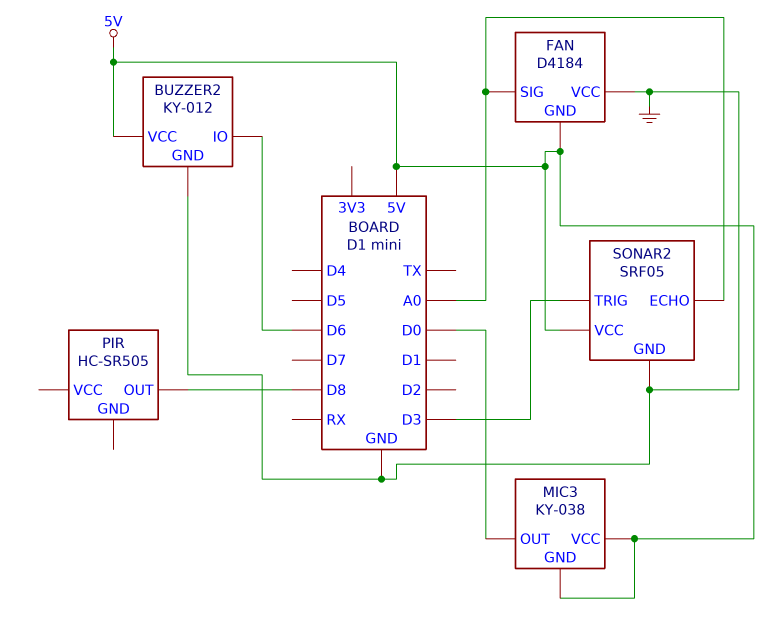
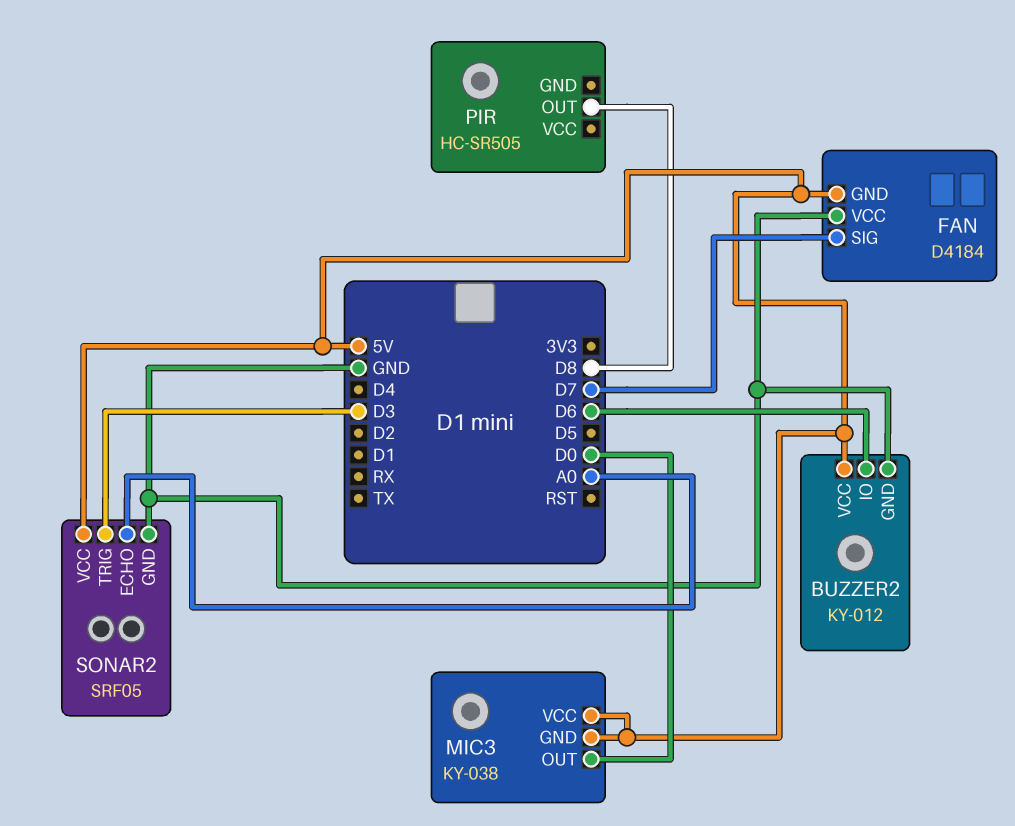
FAN pin SIG: A0 -> D7

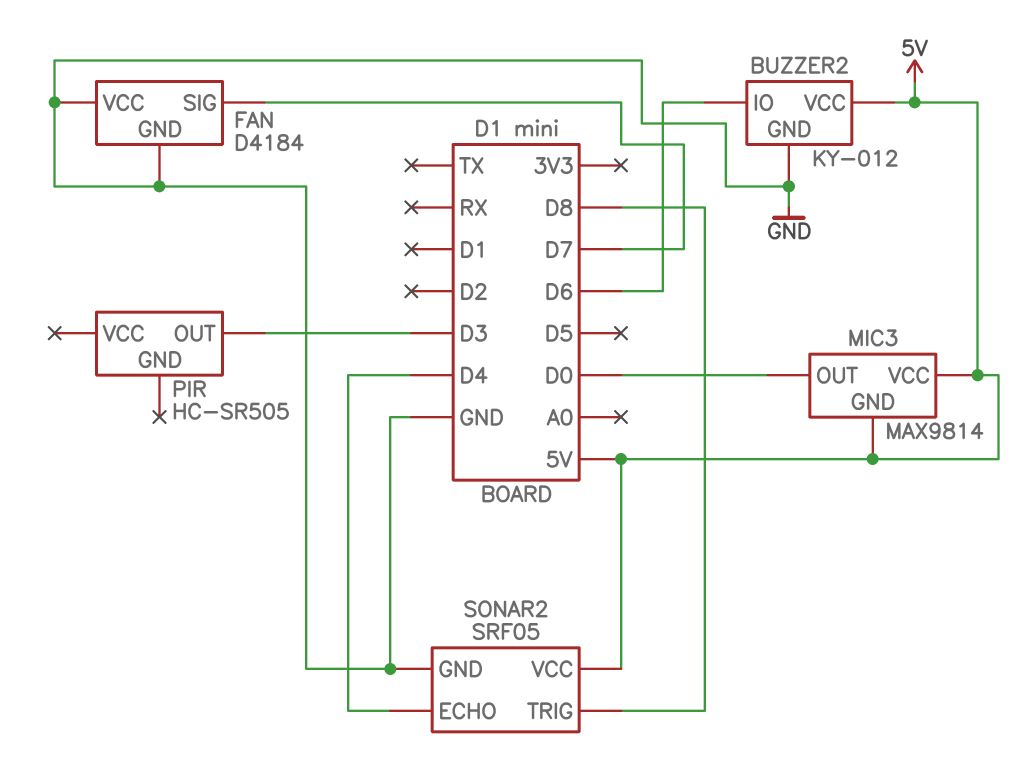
FAN pin GND: 5V -> GND
MIC3: KY-038 -> MAX9814
PIR pin OUT: D8 -> D3
SONAR2 pin ECHO: A0 -> D4
SONAR2 pin TRIG: D3 -> D8

